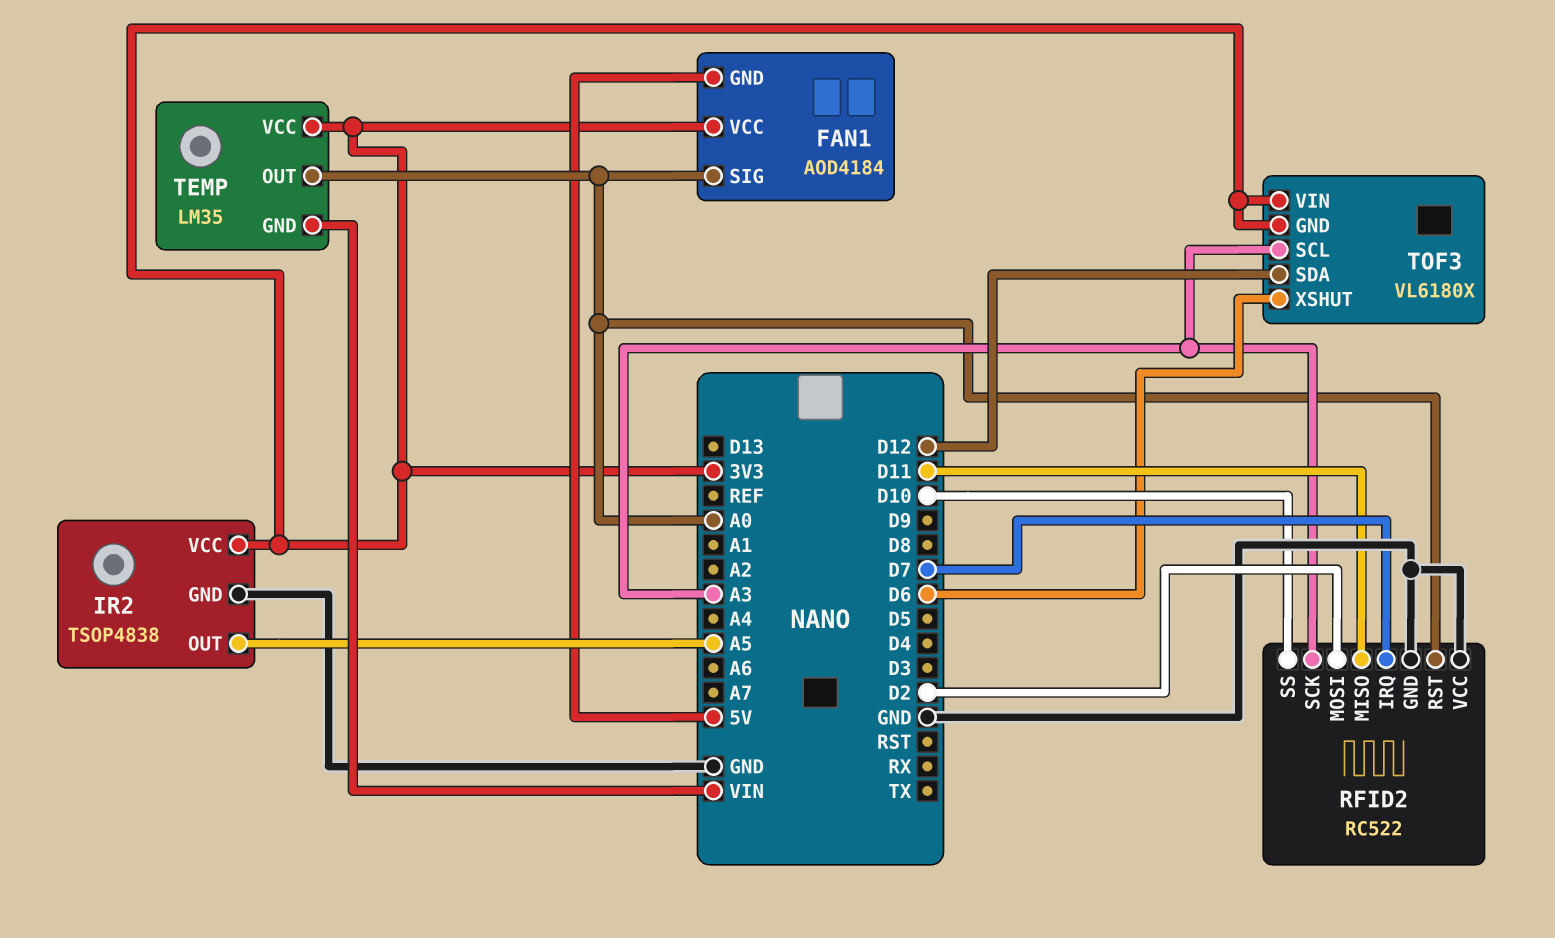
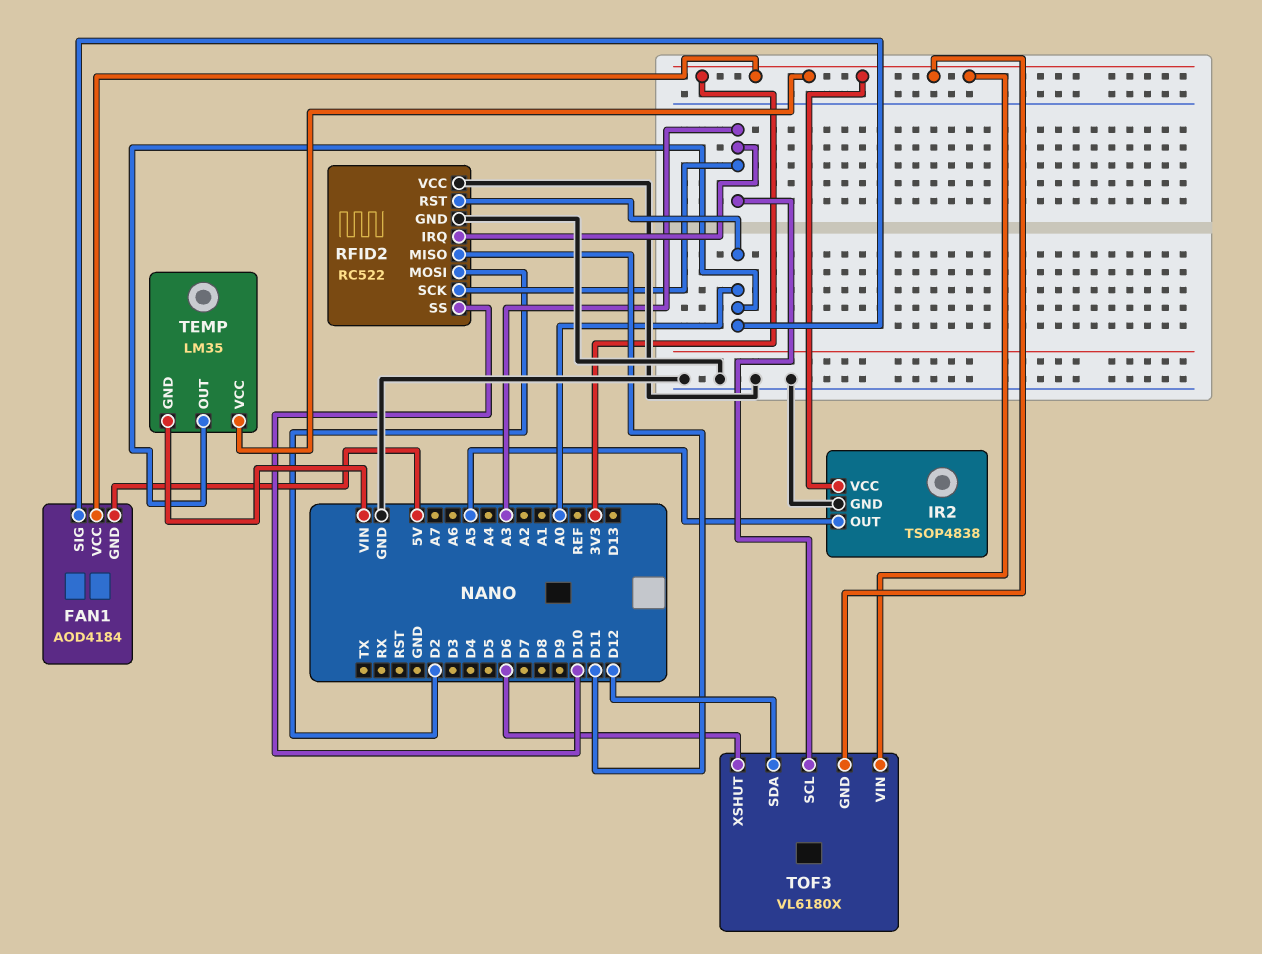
RFID2 pin IRQ: D7 -> A3

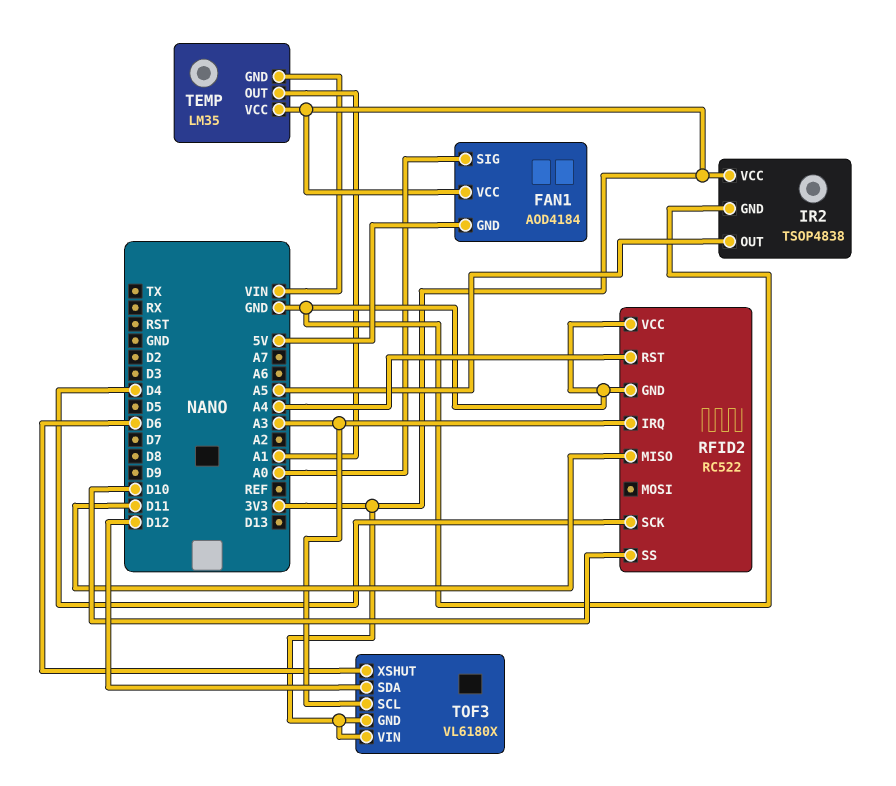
RFID2 pin MOSI: D2 -> none
RFID2 pin RST: A0 -> A4
RFID2 pin SCK: A3 -> D4
TEMP pin OUT: A0 -> A1

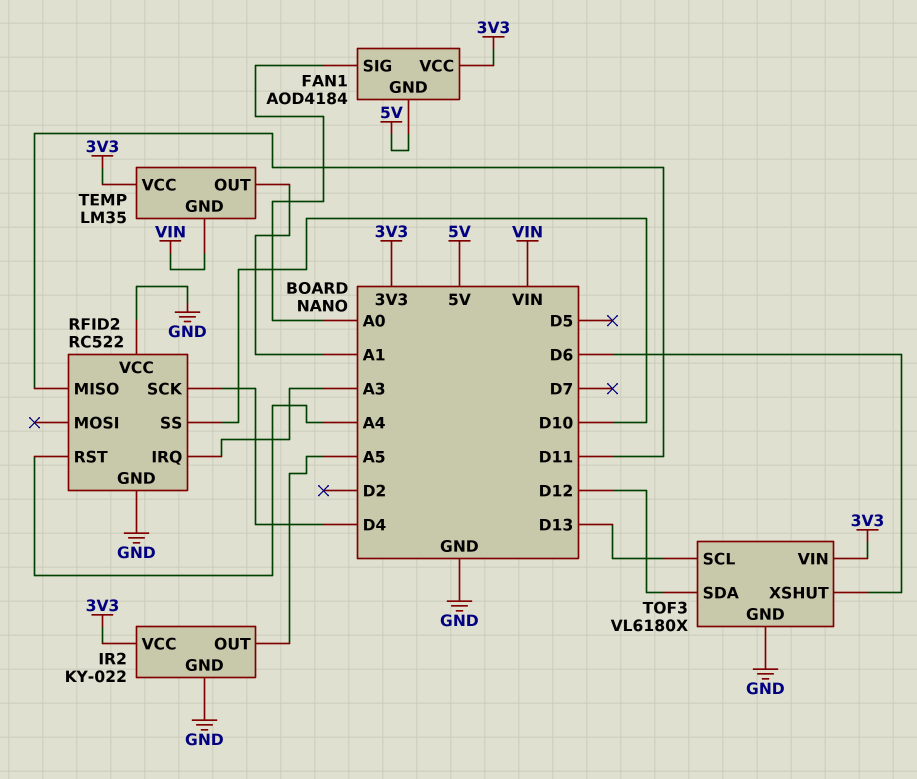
IR2: TSOP4838 -> KY-022
TOF3 pin GND: 3V3 -> GND
TOF3 pin SCL: A3 -> D13

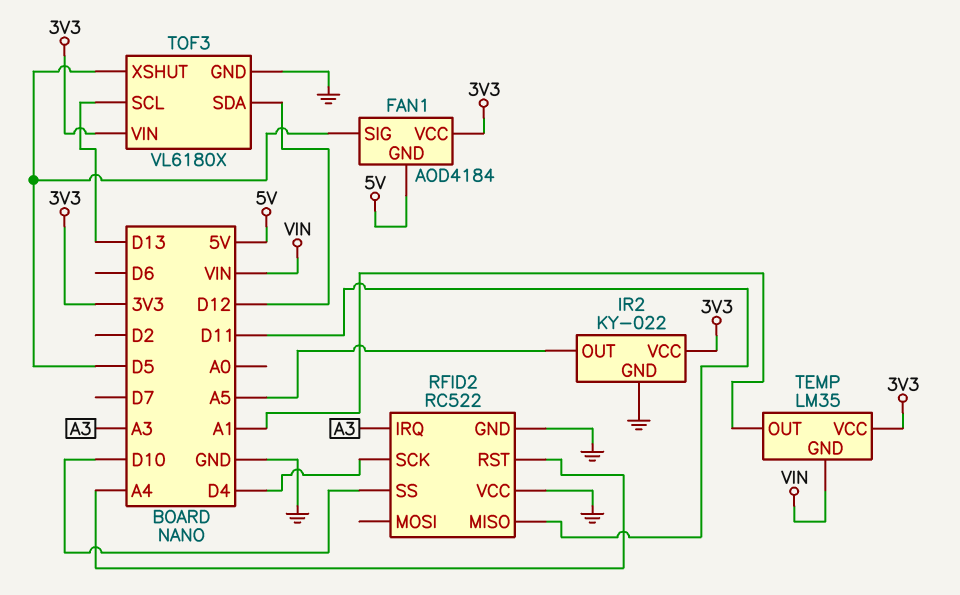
FAN1 pin SIG: A0 -> D5
TOF3 pin XSHUT: D6 -> D5

